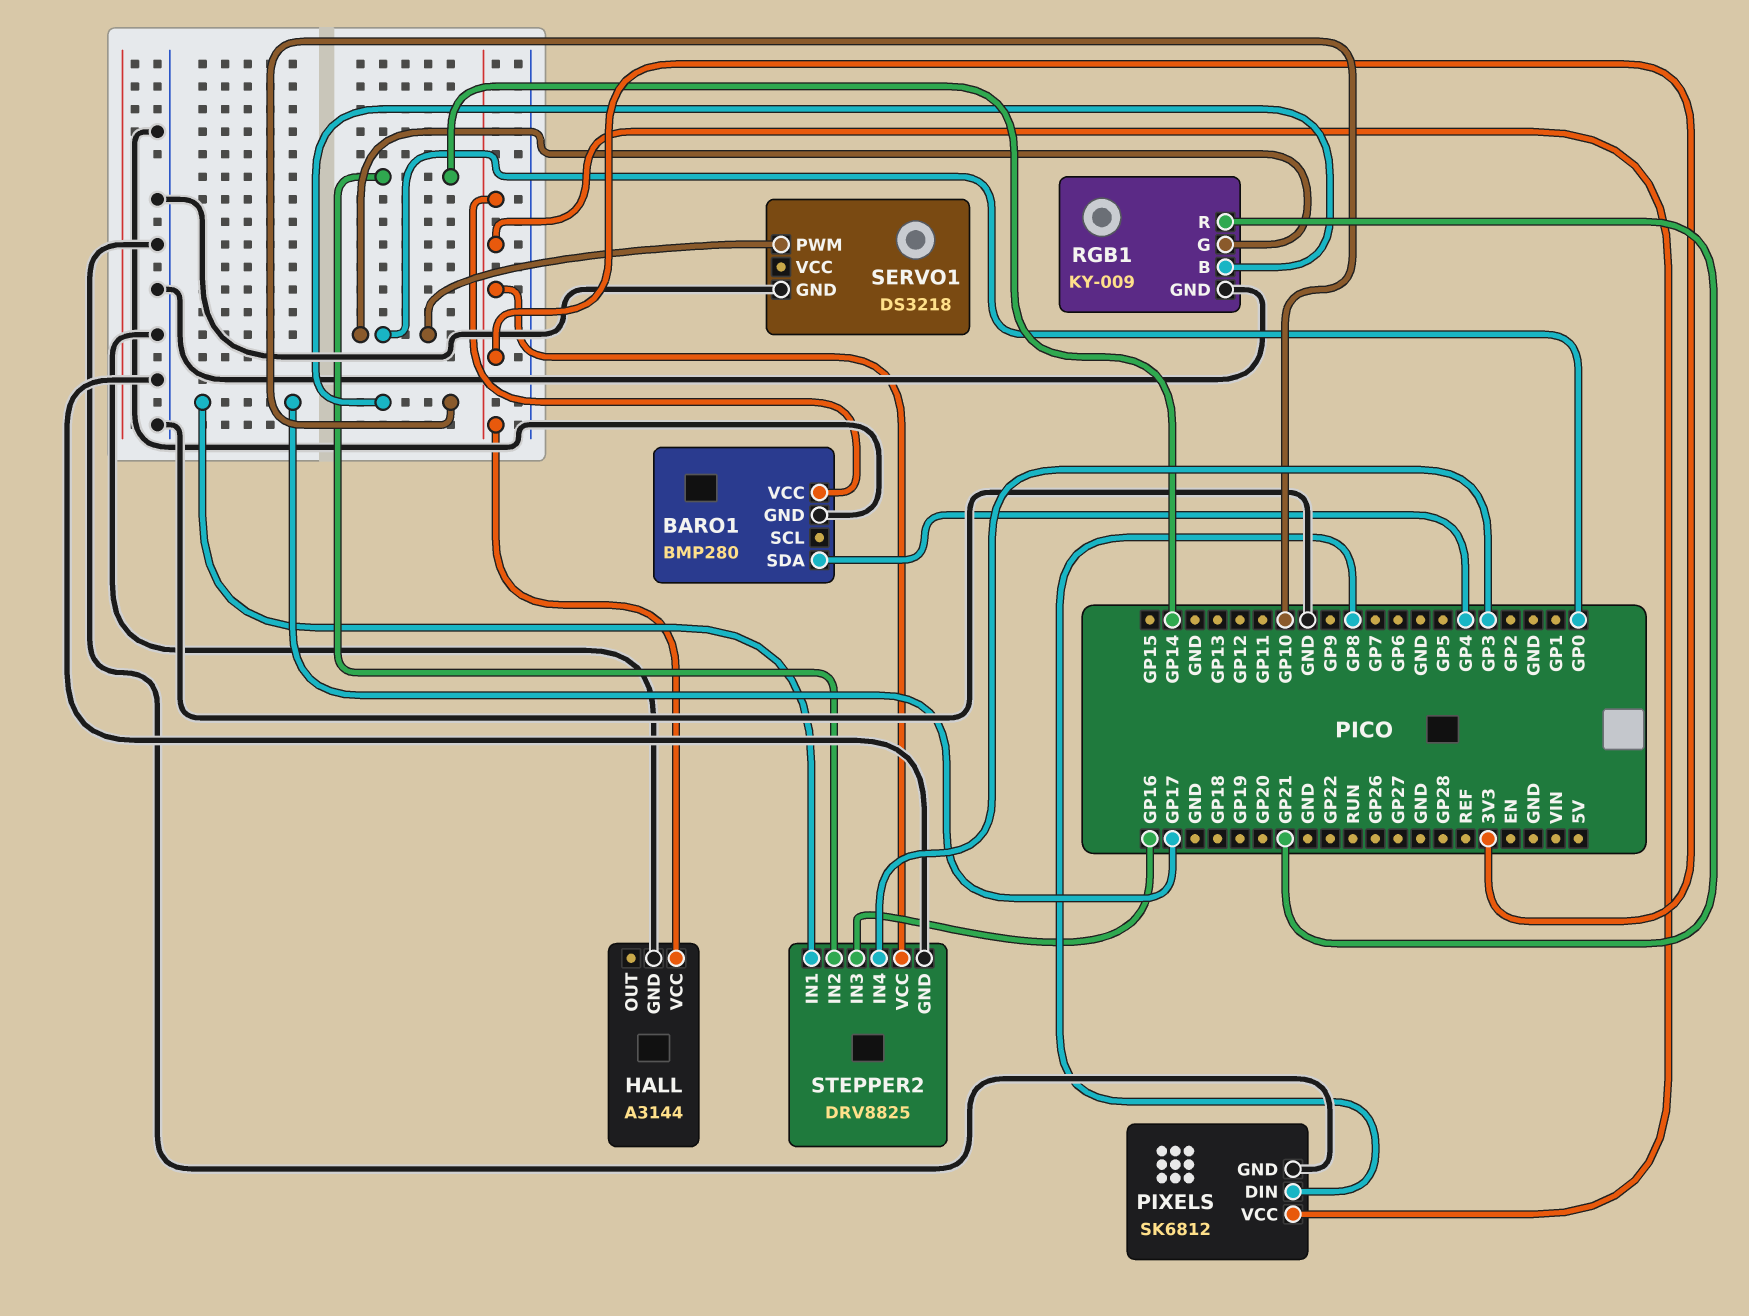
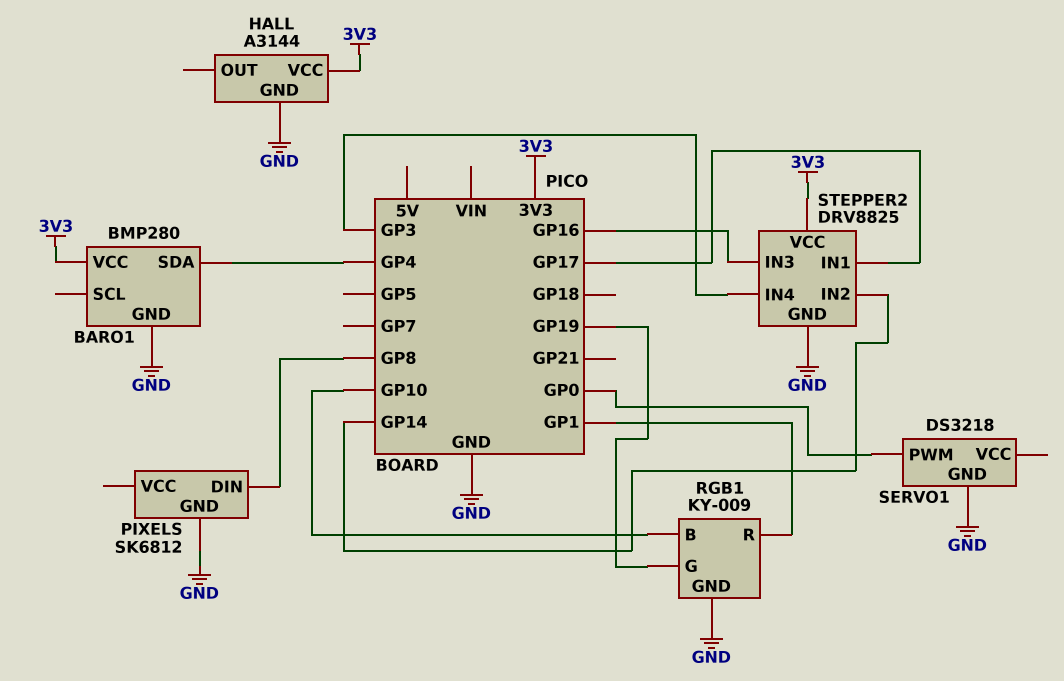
PIXELS pin VCC: 3V3 -> none
RGB1 pin G: GP0 -> GP19
RGB1 pin R: GP21 -> GP1

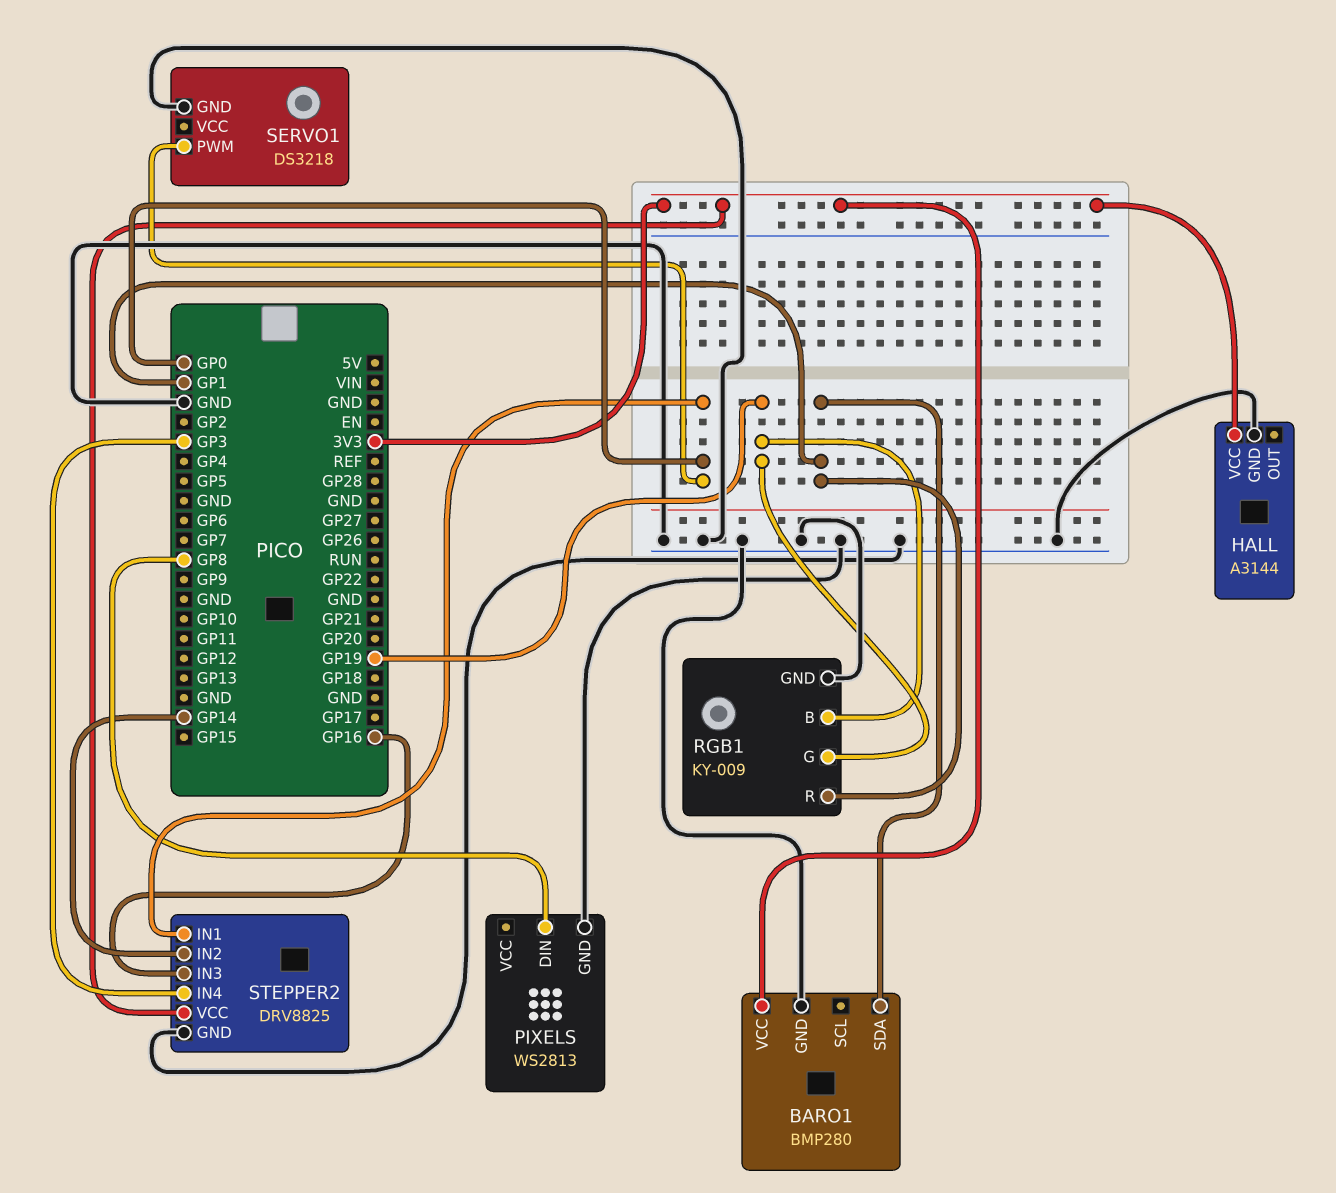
BARO1 pin SDA: GP4 -> GP1
PIXELS: SK6812 -> WS2813
RGB1 pin B: GP10 -> GP19
STEPPER2 pin IN1: GP17 -> GP0

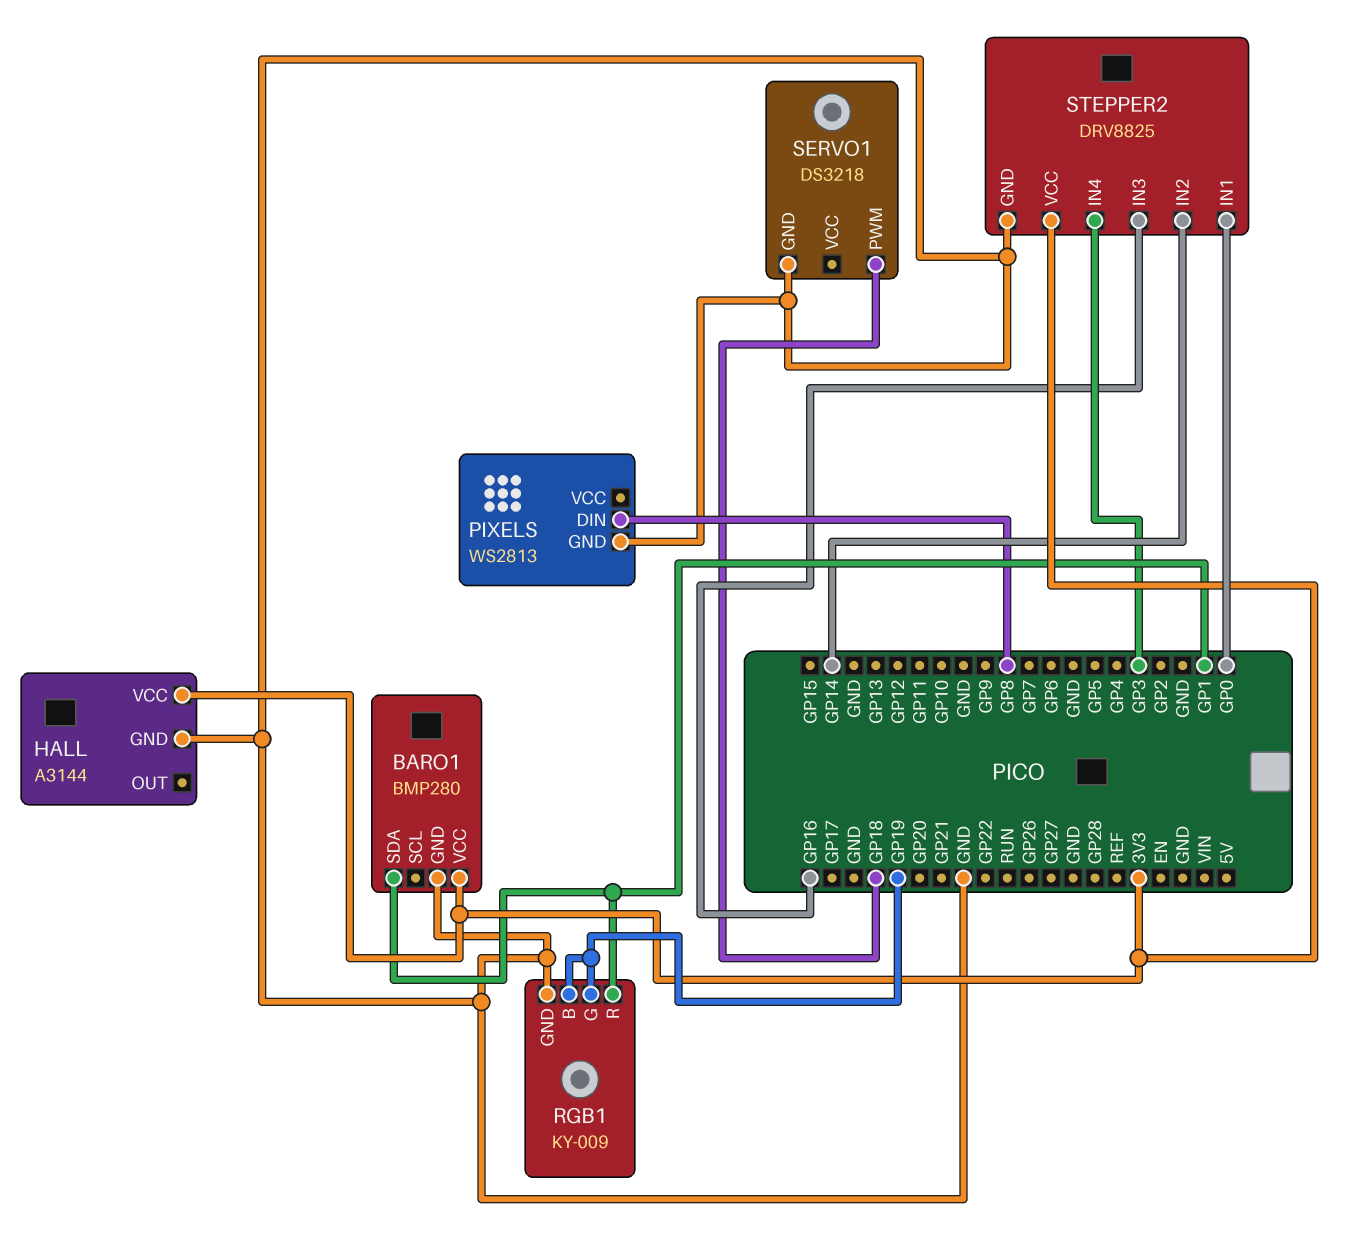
SERVO1 pin PWM: GP0 -> GP18

